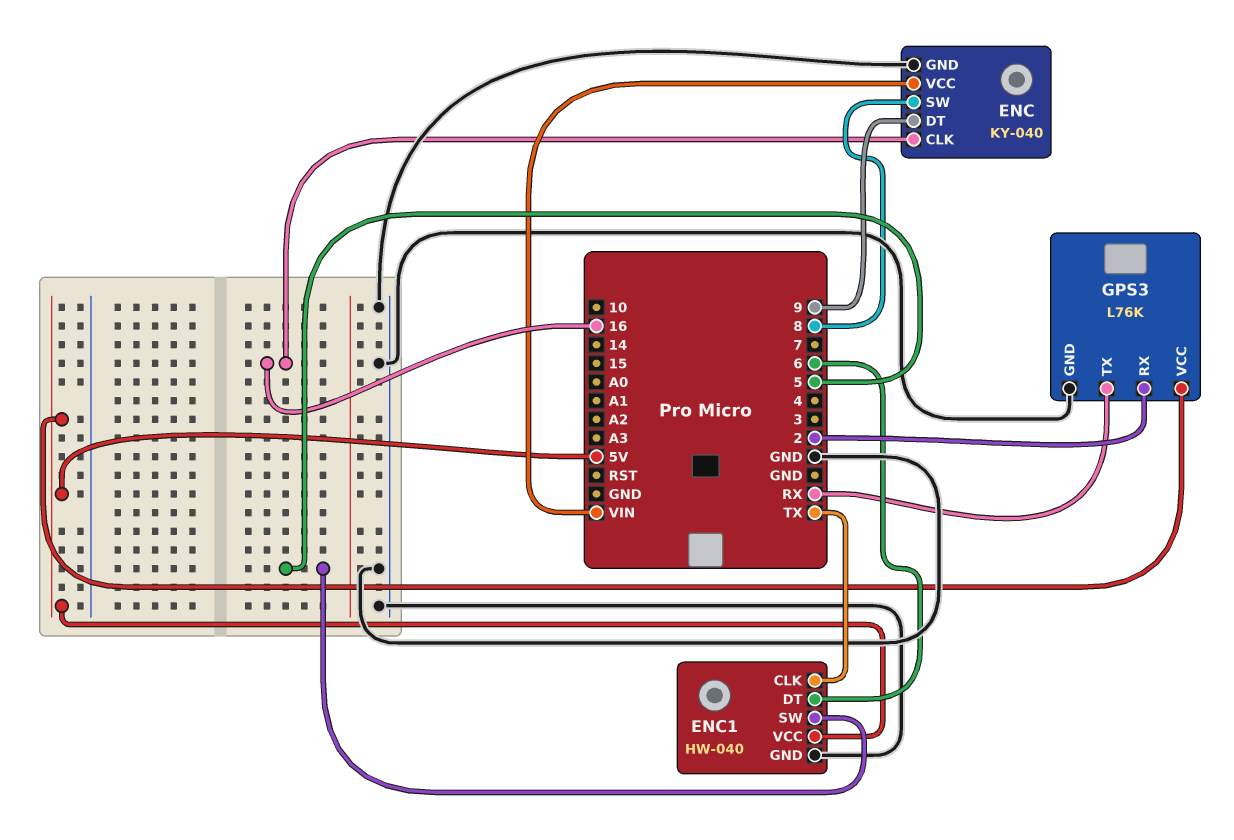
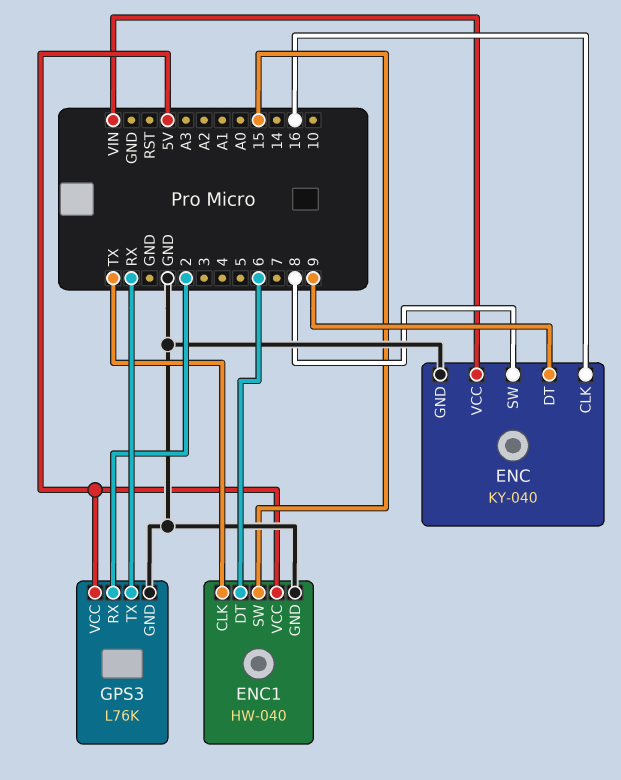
ENC1 pin SW: 5 -> 15

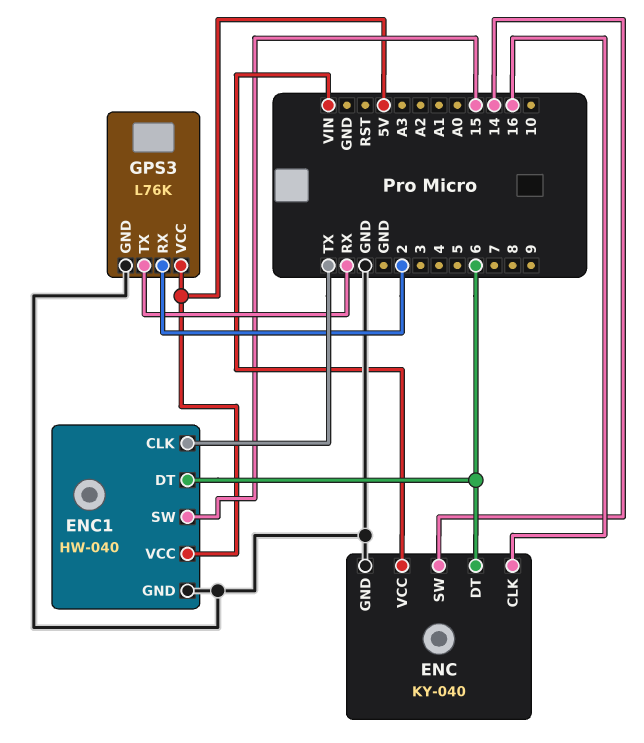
ENC pin DT: 9 -> 6
ENC pin SW: 8 -> 14

